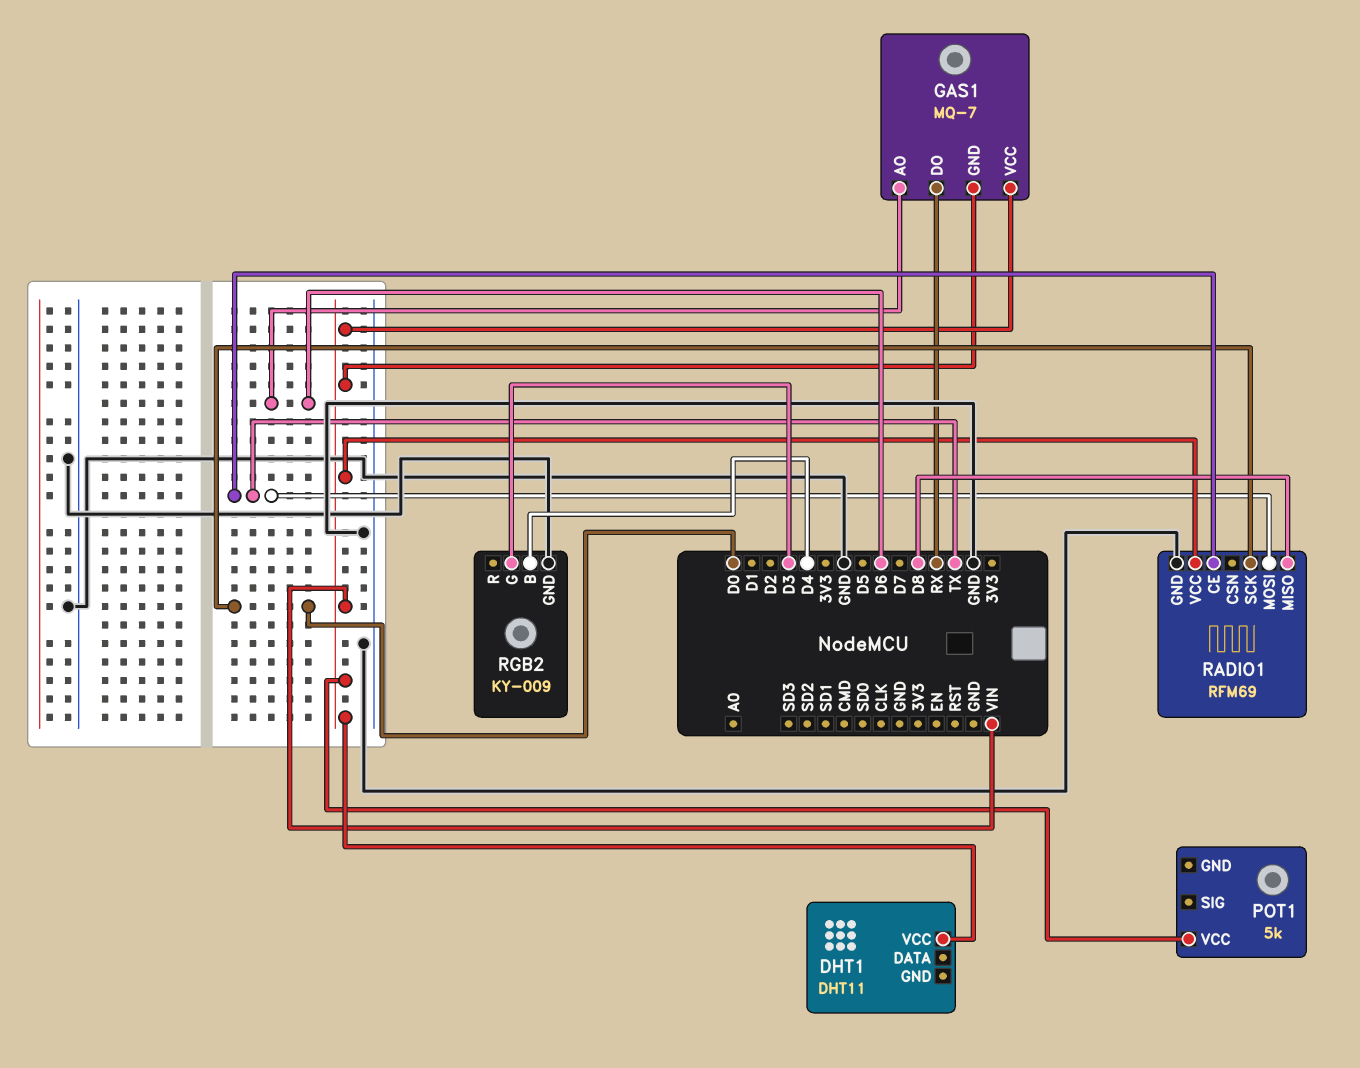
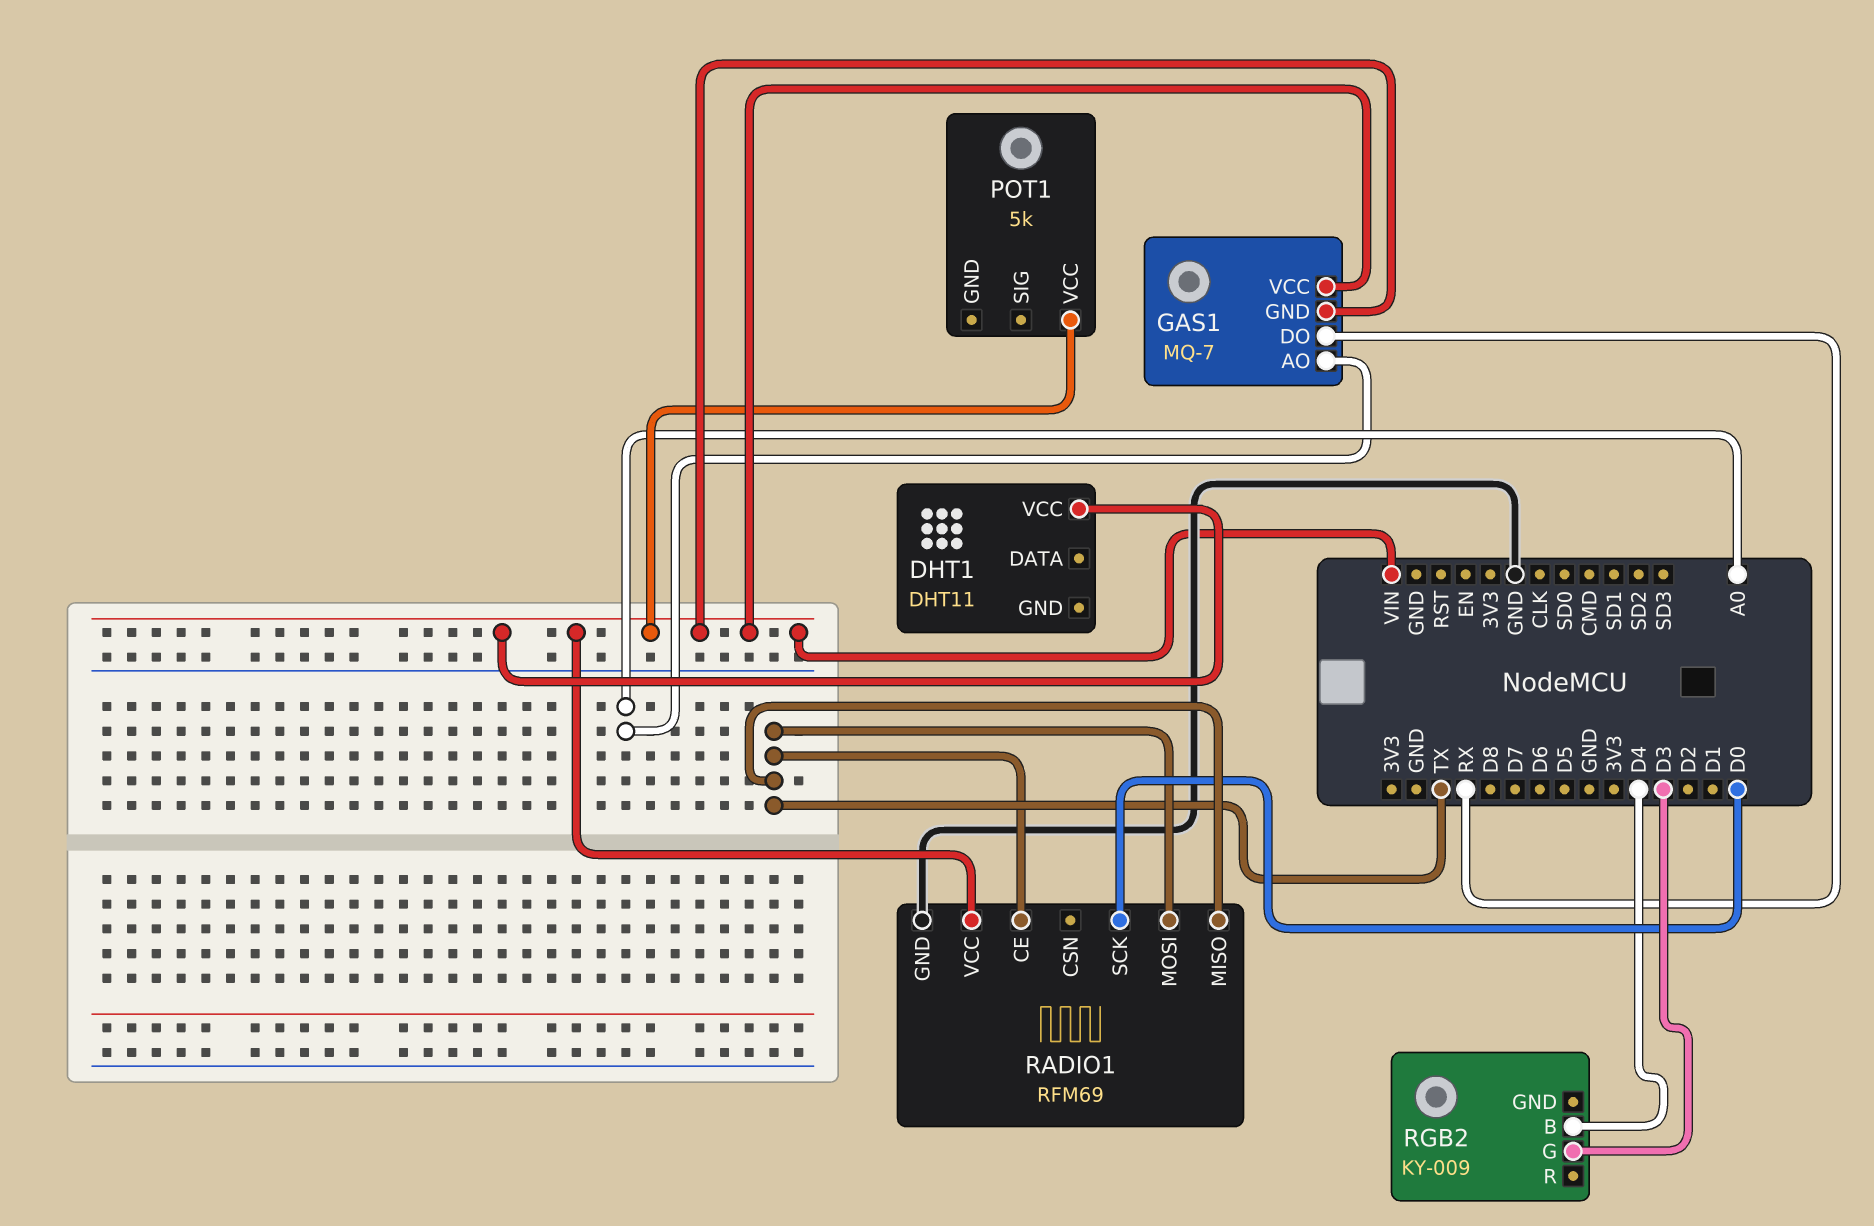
GAS1 pin AO: D6 -> A0
RADIO1 pin MISO: D8 -> TX
RGB2 pin GND: GND -> none

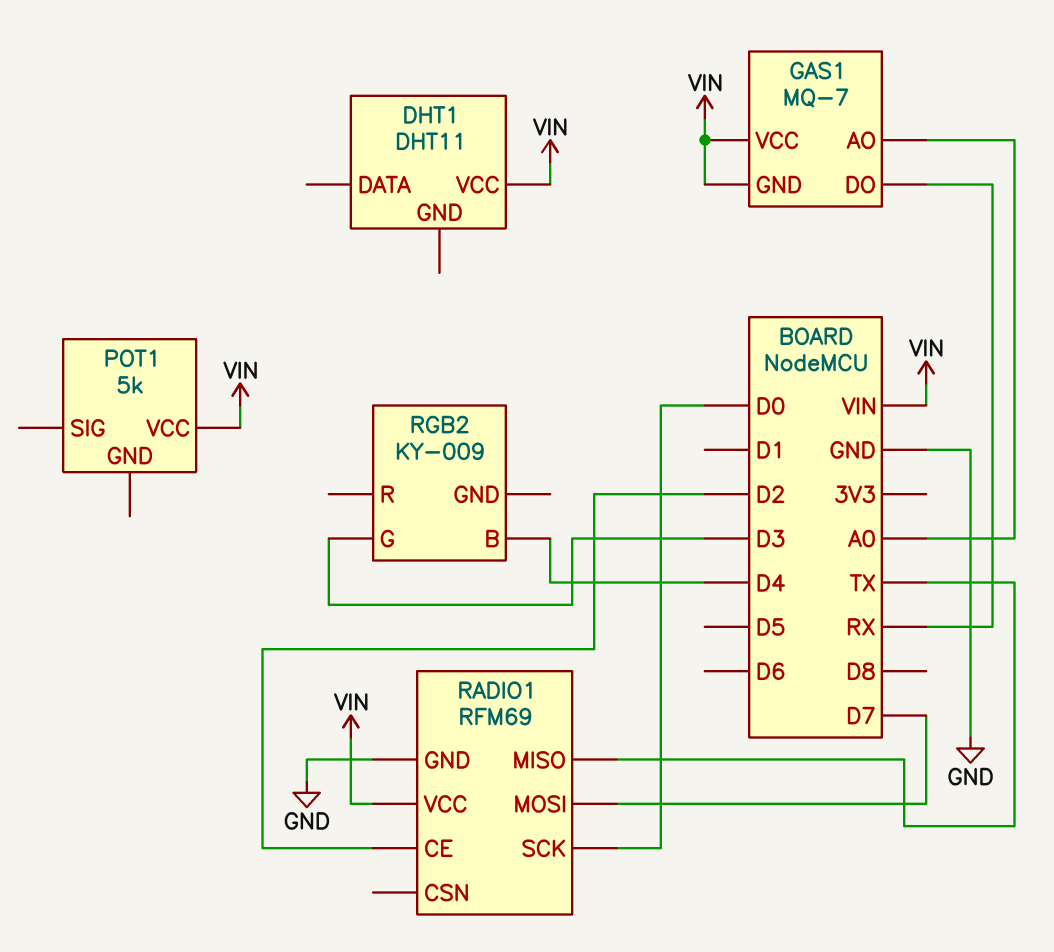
RADIO1 pin CE: TX -> D2
RADIO1 pin MOSI: TX -> D7

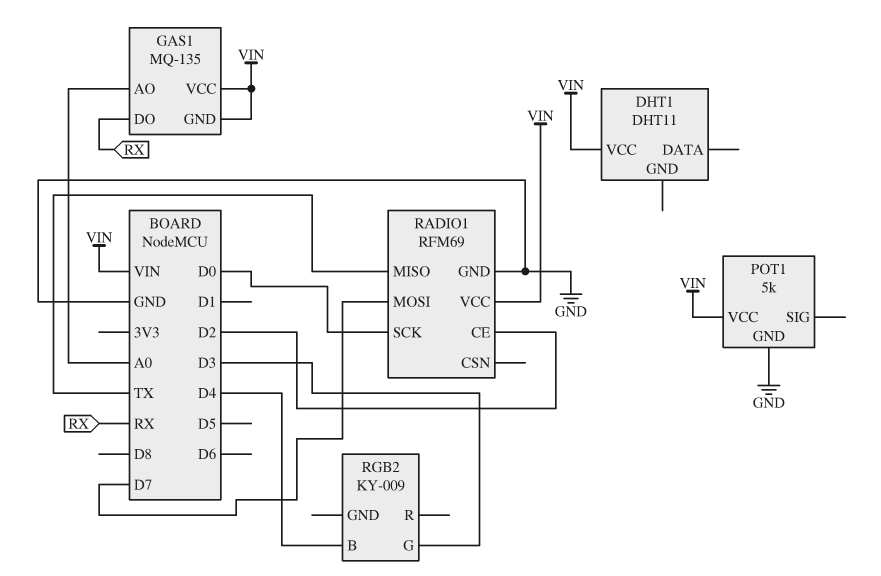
GAS1: MQ-7 -> MQ-135
POT1 pin GND: none -> GND

